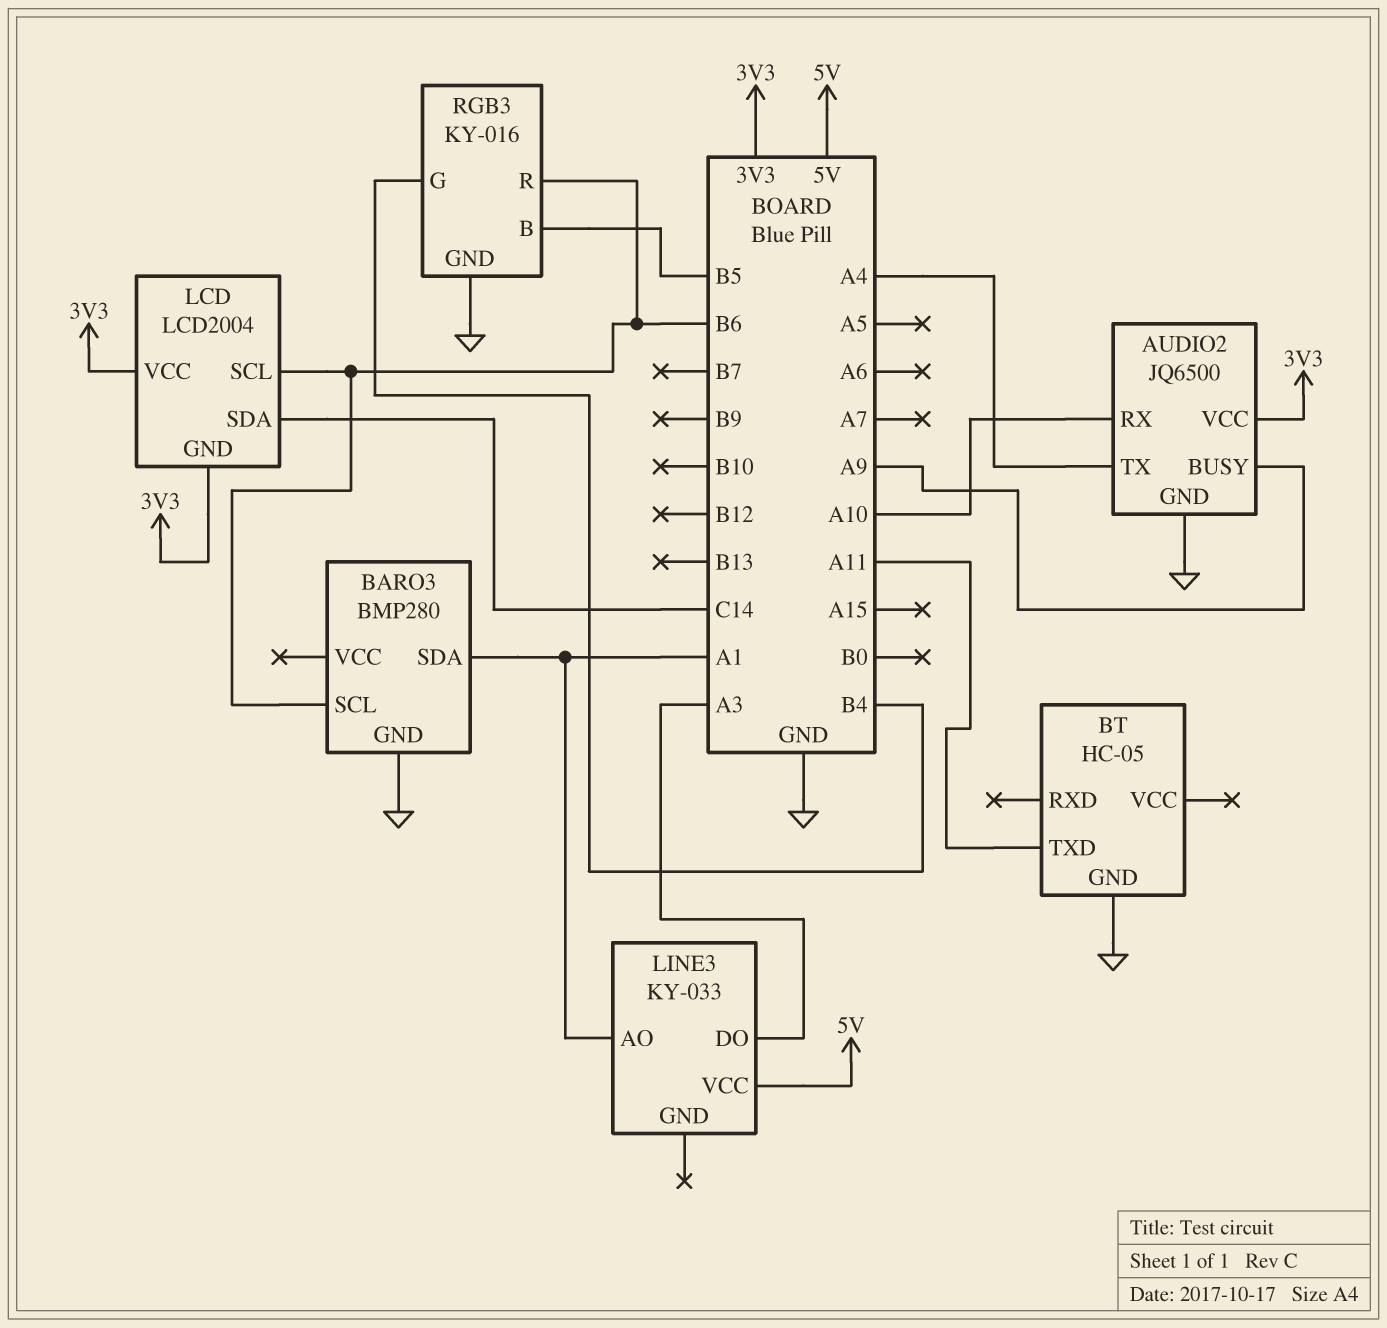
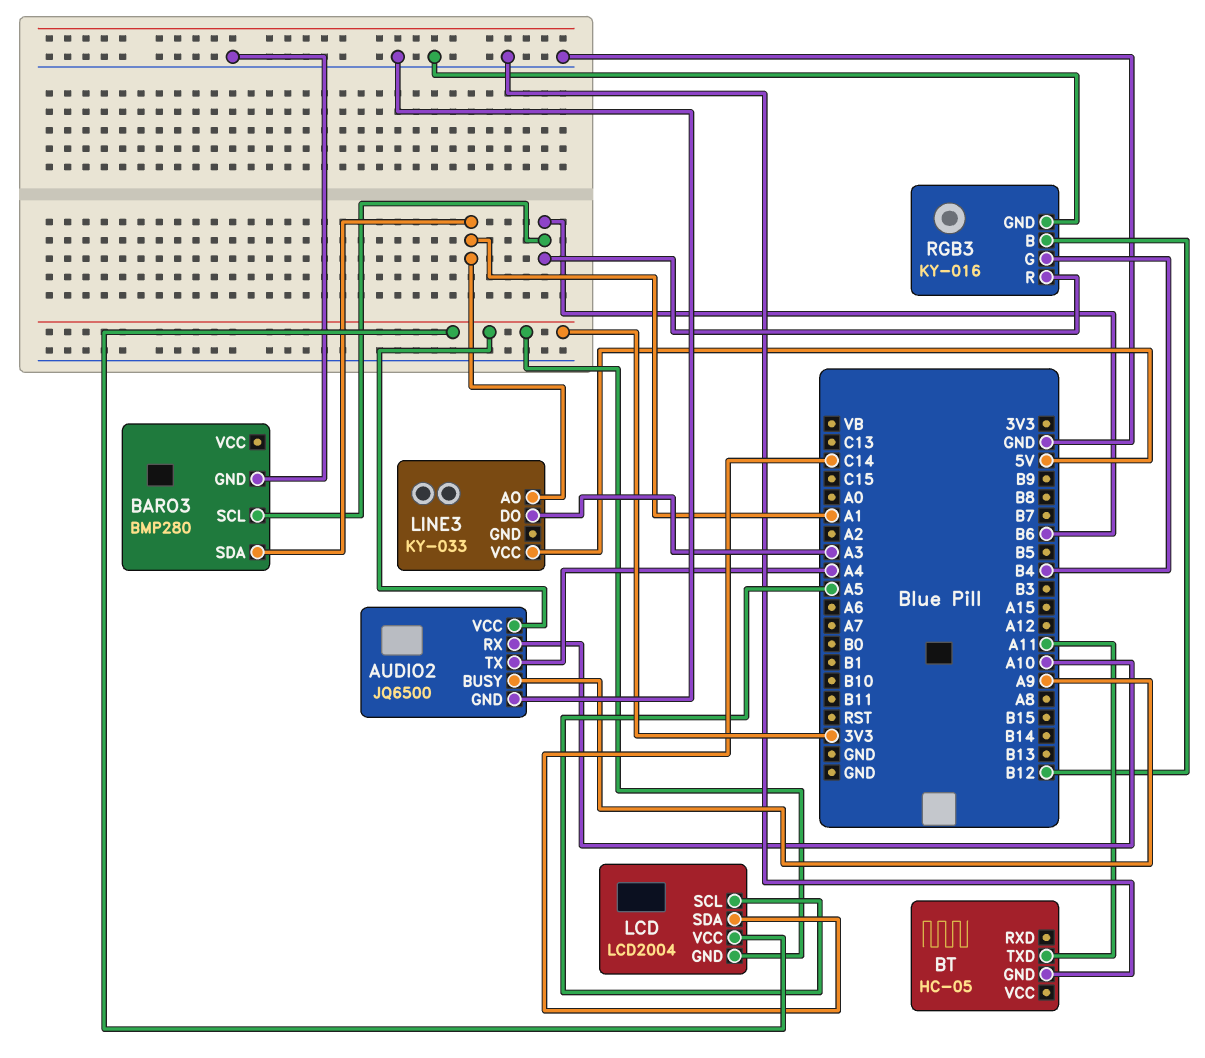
LCD pin SCL: B6 -> A5
RGB3 pin B: B5 -> B12

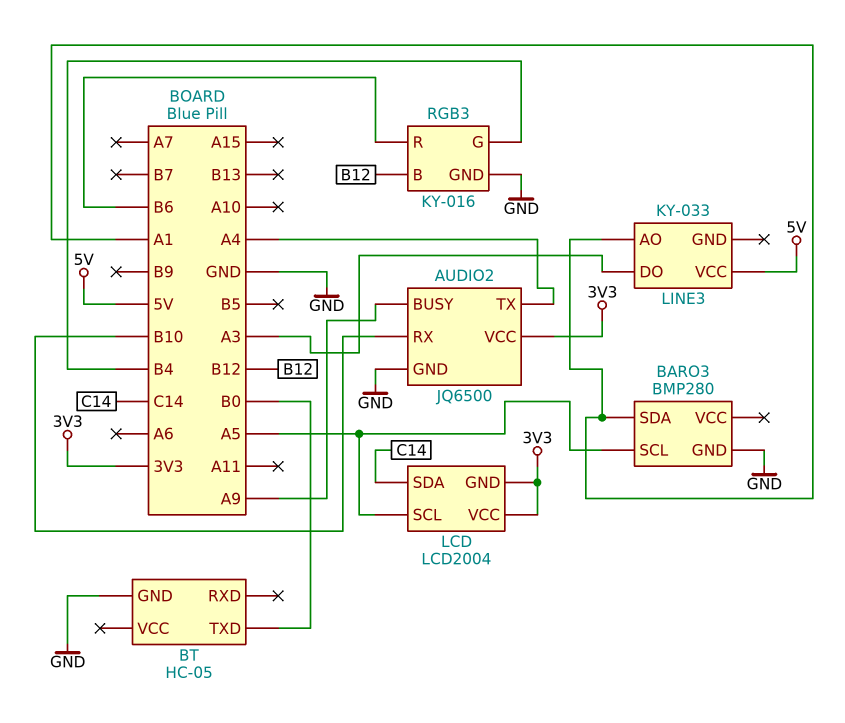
AUDIO2 pin RX: A10 -> B10
BARO3 pin SCL: B6 -> A5
BT pin TXD: A11 -> B0

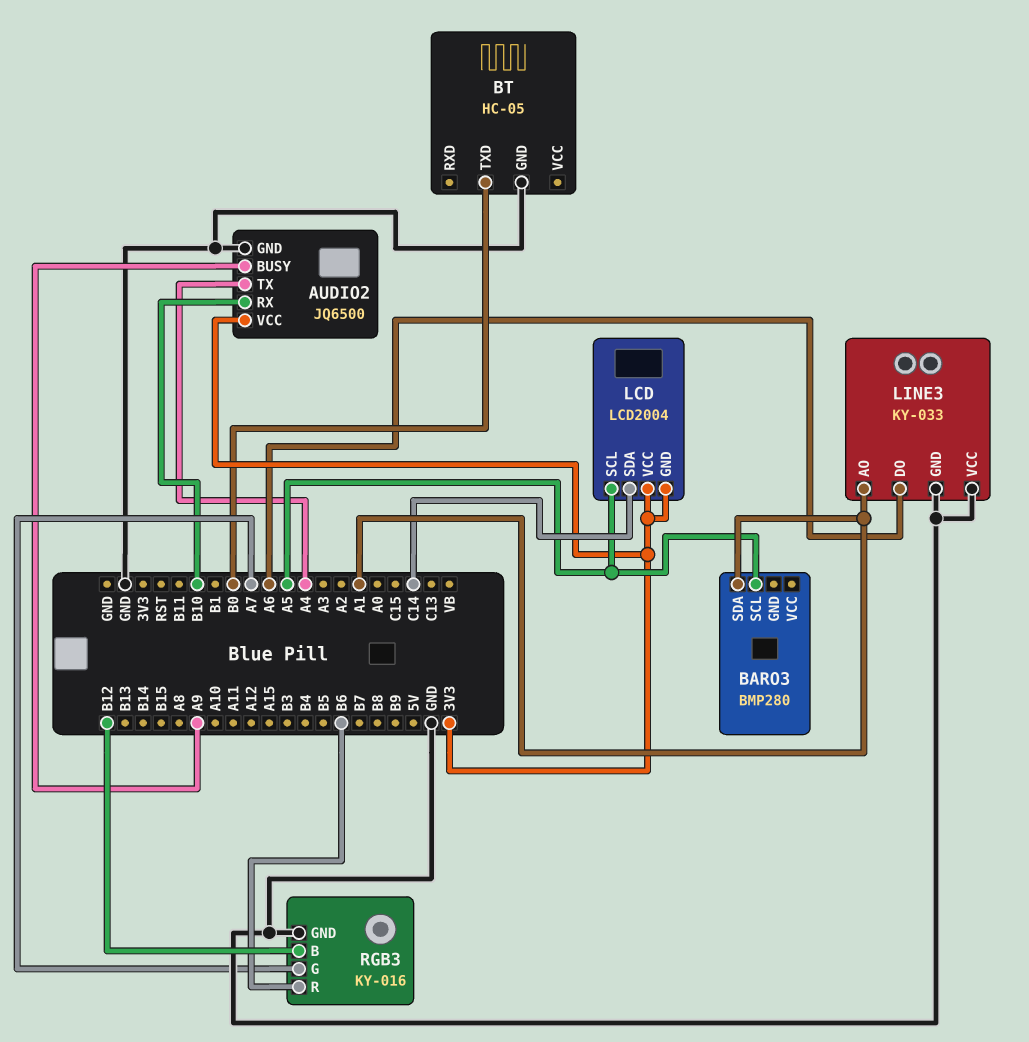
BARO3 pin GND: GND -> none
LINE3 pin DO: A3 -> A6
LINE3 pin GND: none -> GND
LINE3 pin VCC: 5V -> GND
RGB3 pin G: B4 -> A7

